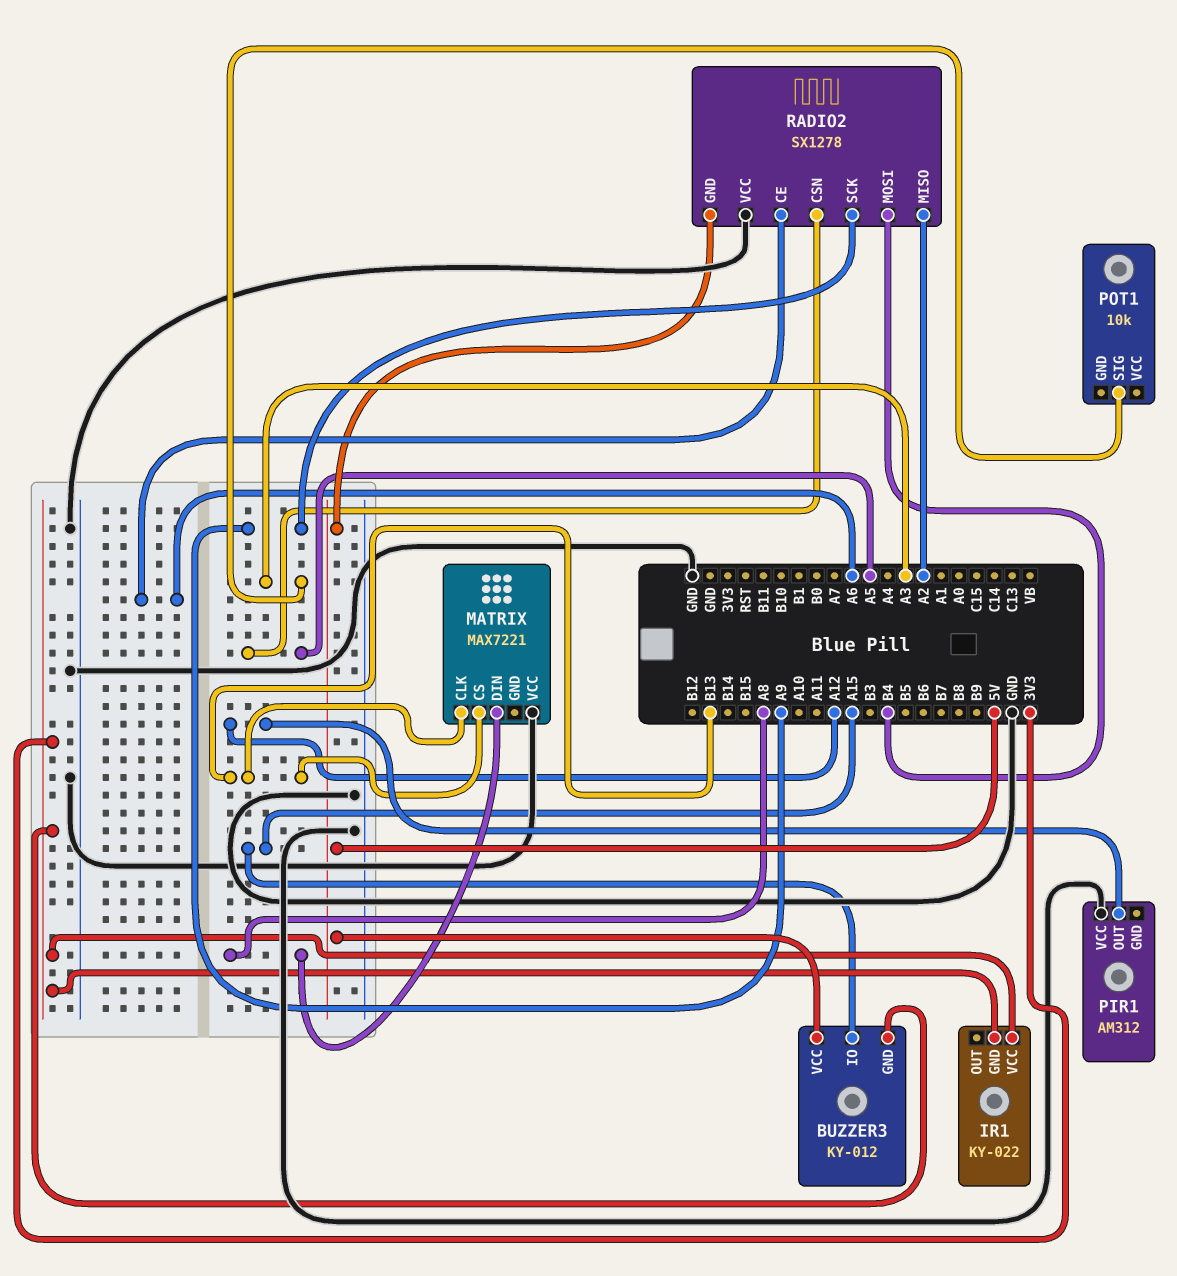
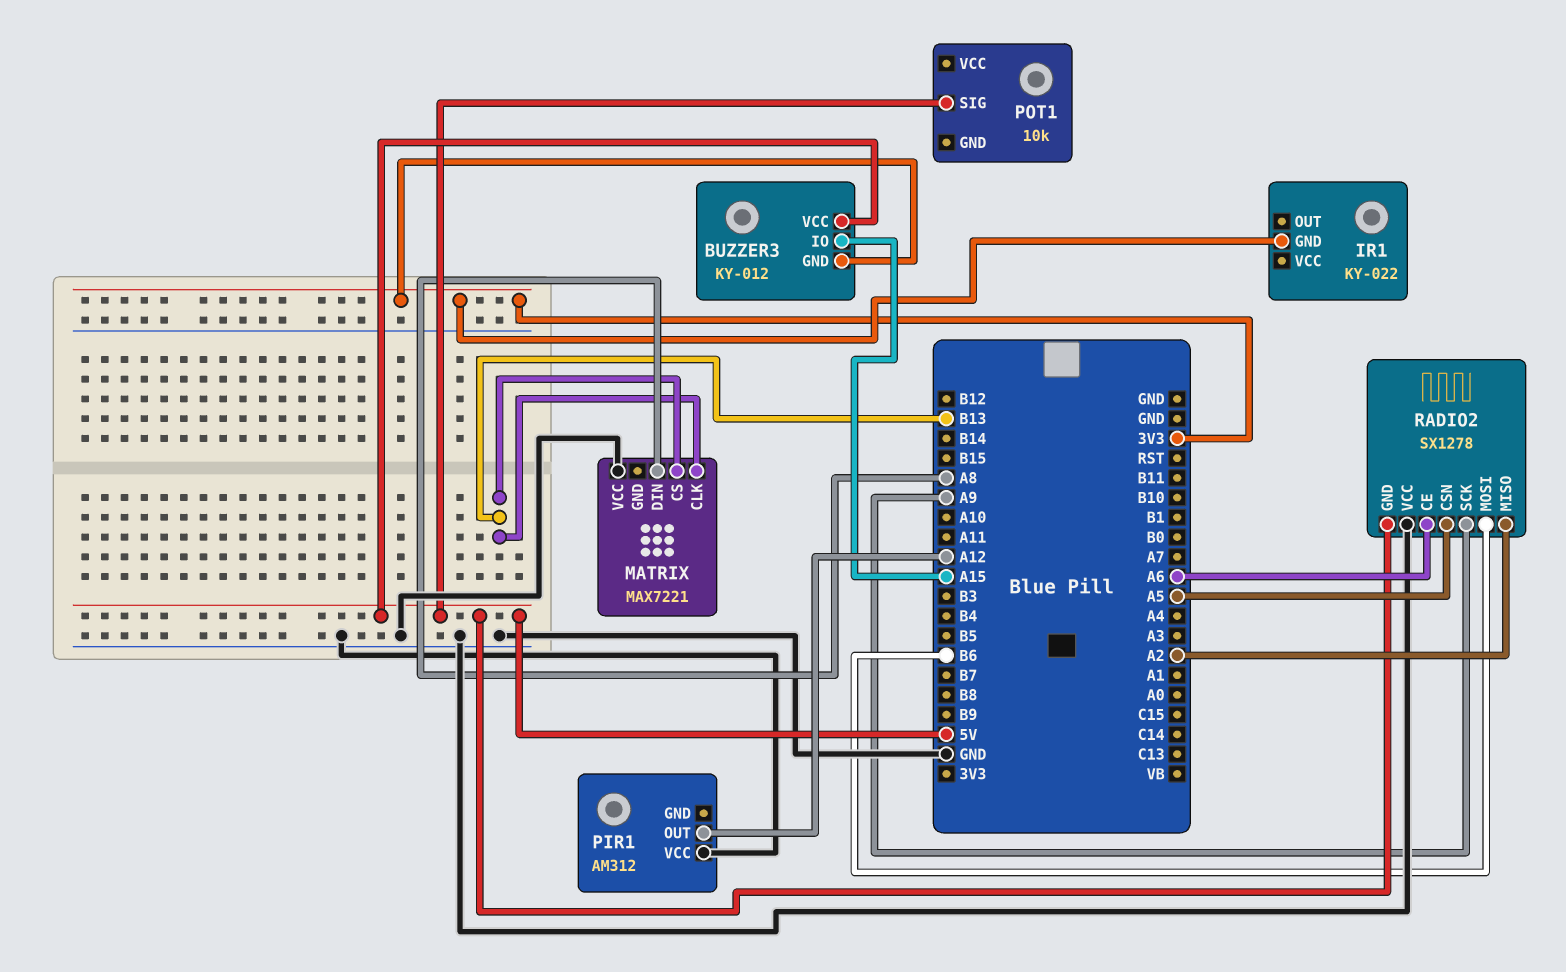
IR1 pin VCC: 3V3 -> none
POT1 pin SIG: A3 -> 5V
RADIO2 pin MOSI: B4 -> B6

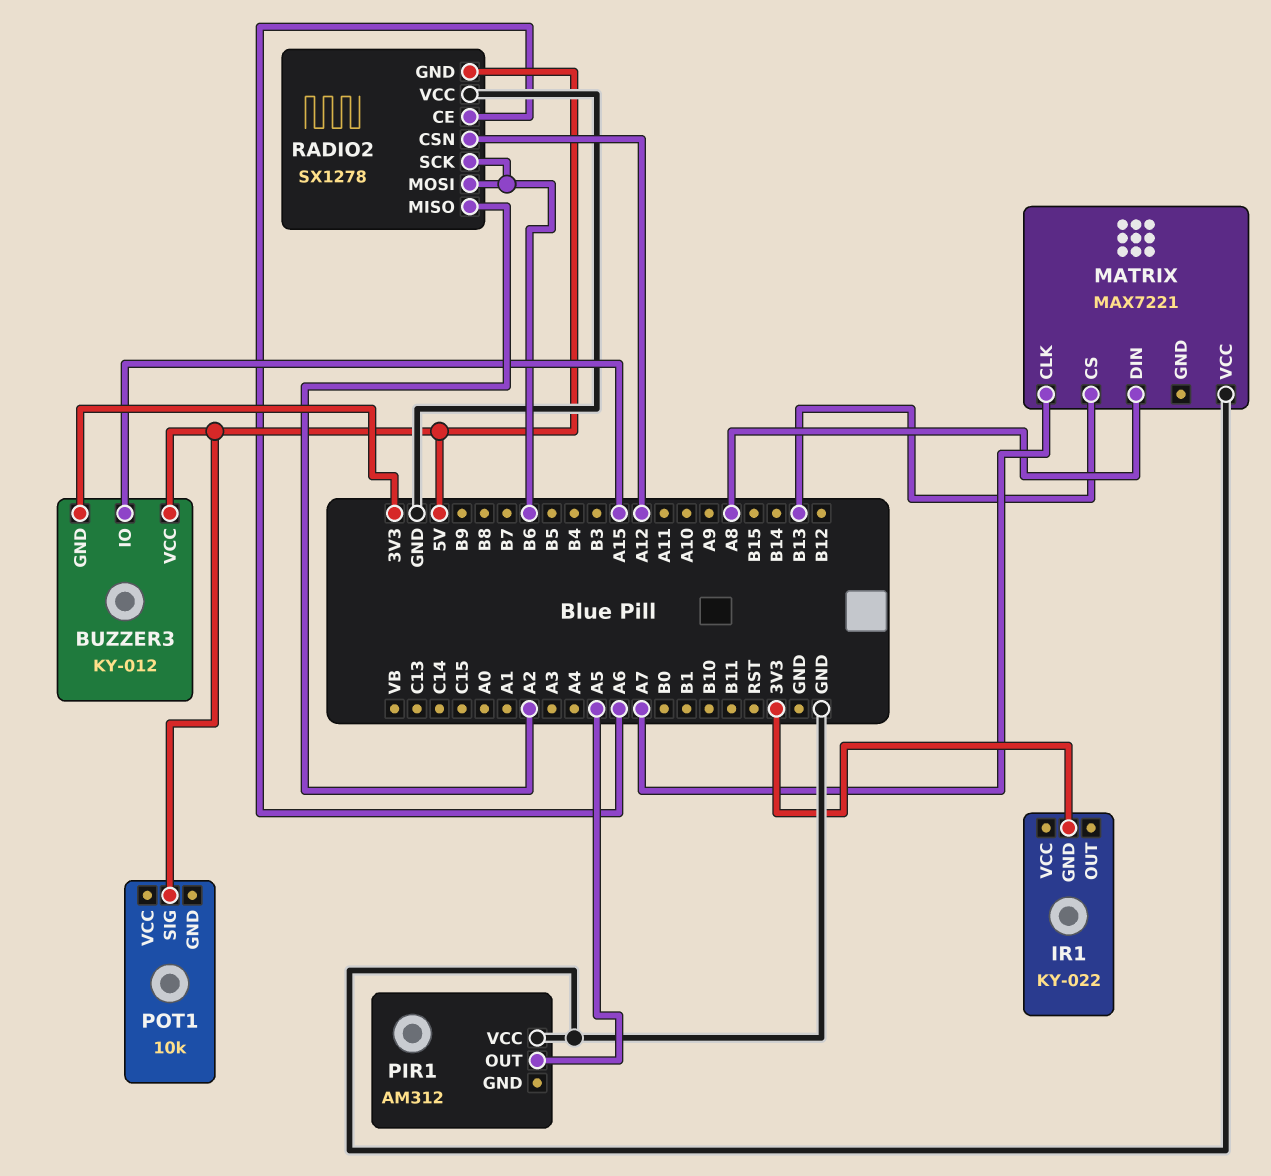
MATRIX pin CLK: B13 -> A7
PIR1 pin OUT: A12 -> A5
RADIO2 pin CSN: A5 -> A12
RADIO2 pin SCK: A9 -> B6

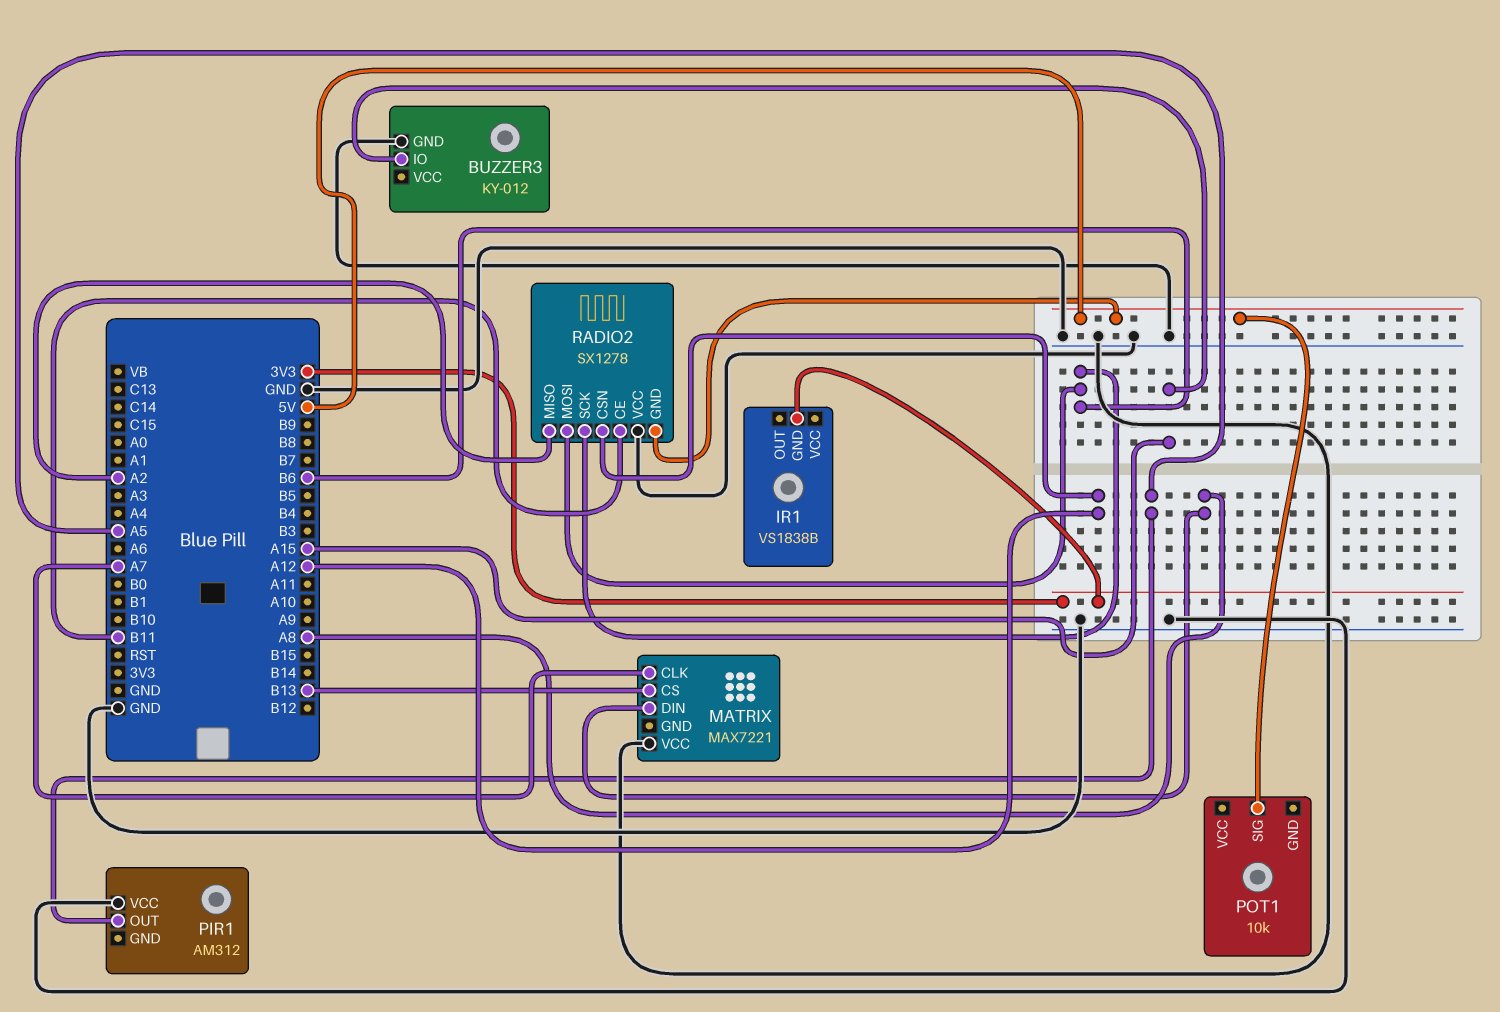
BUZZER3 pin GND: 3V3 -> GND
BUZZER3 pin VCC: 5V -> none
IR1: KY-022 -> VS1838B
RADIO2 pin CE: A6 -> B11

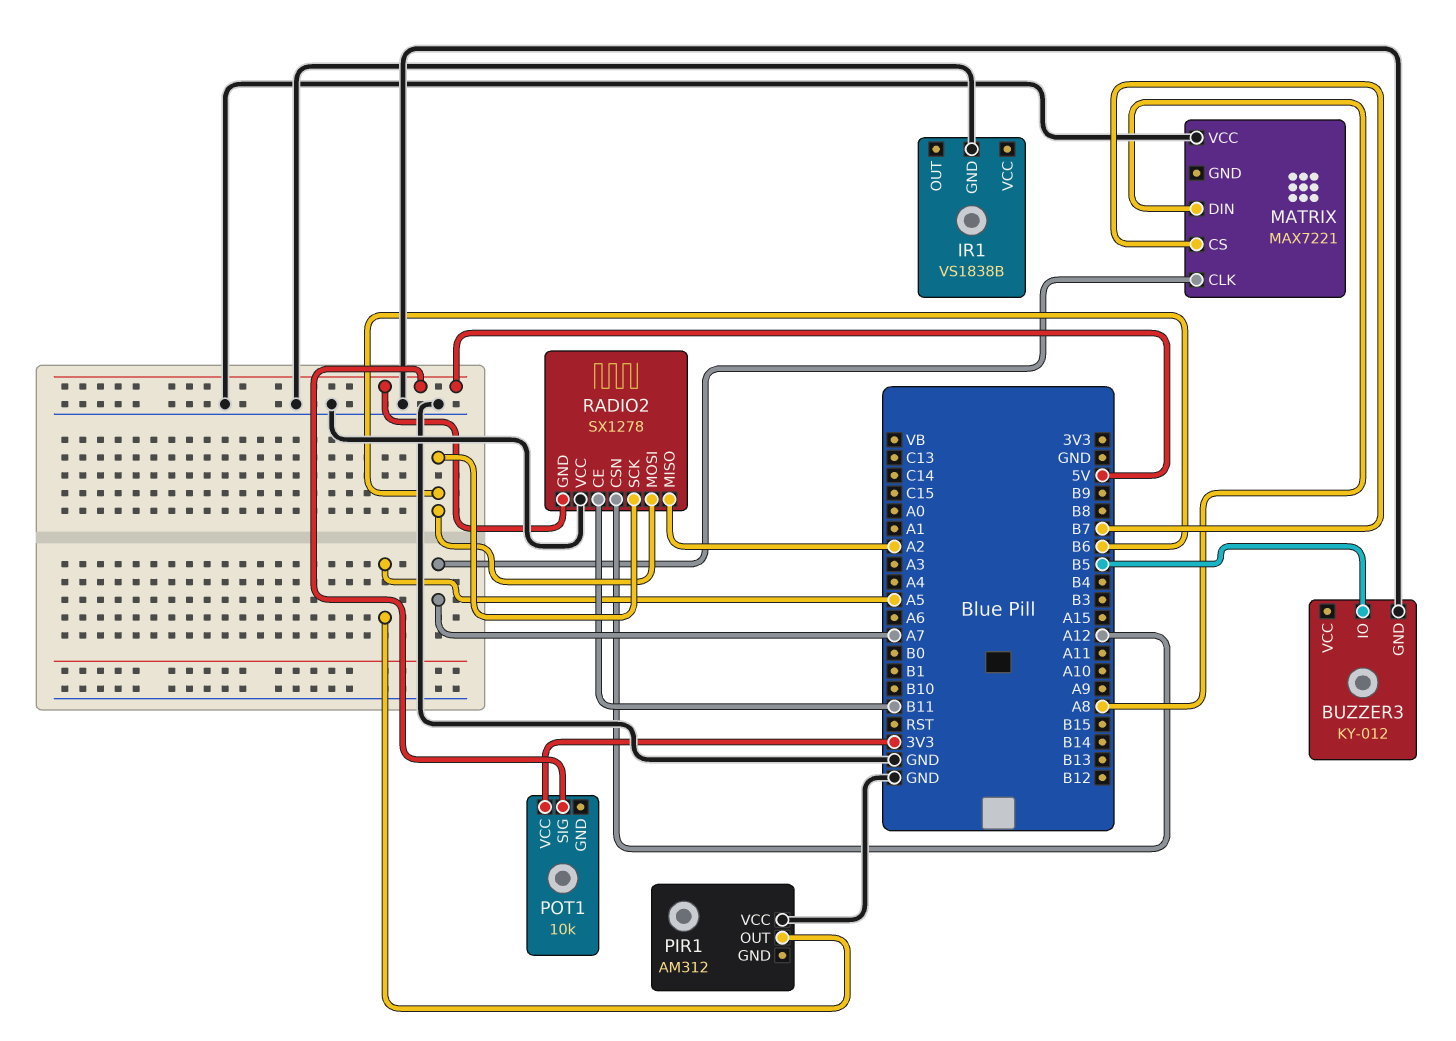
BUZZER3 pin IO: A15 -> B5
IR1 pin GND: 3V3 -> GND
MATRIX pin CS: B13 -> B7
POT1 pin VCC: none -> 3V3

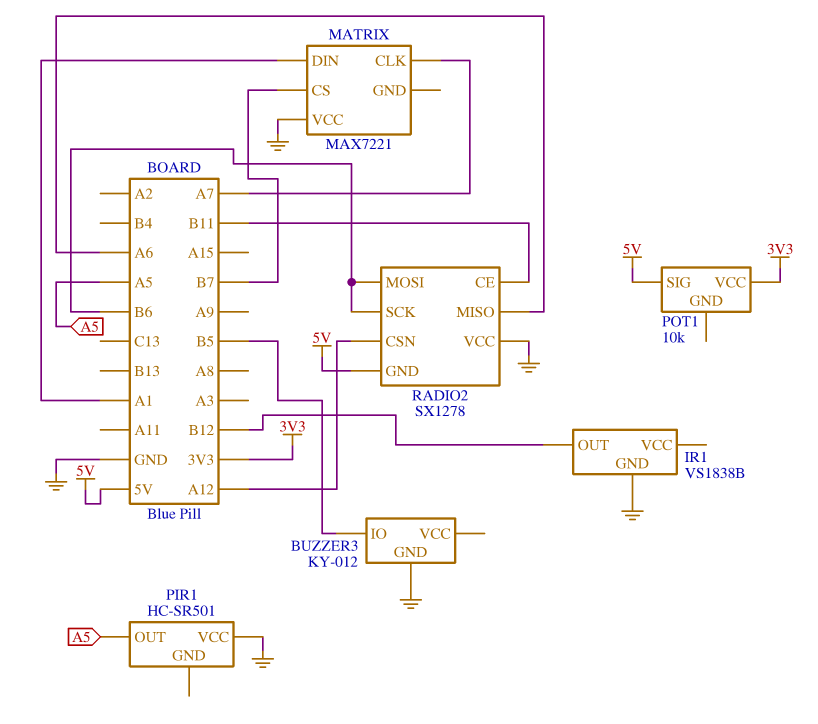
IR1 pin OUT: none -> B12
MATRIX pin DIN: A8 -> A1
PIR1: AM312 -> HC-SR501
RADIO2 pin MISO: A2 -> A6

